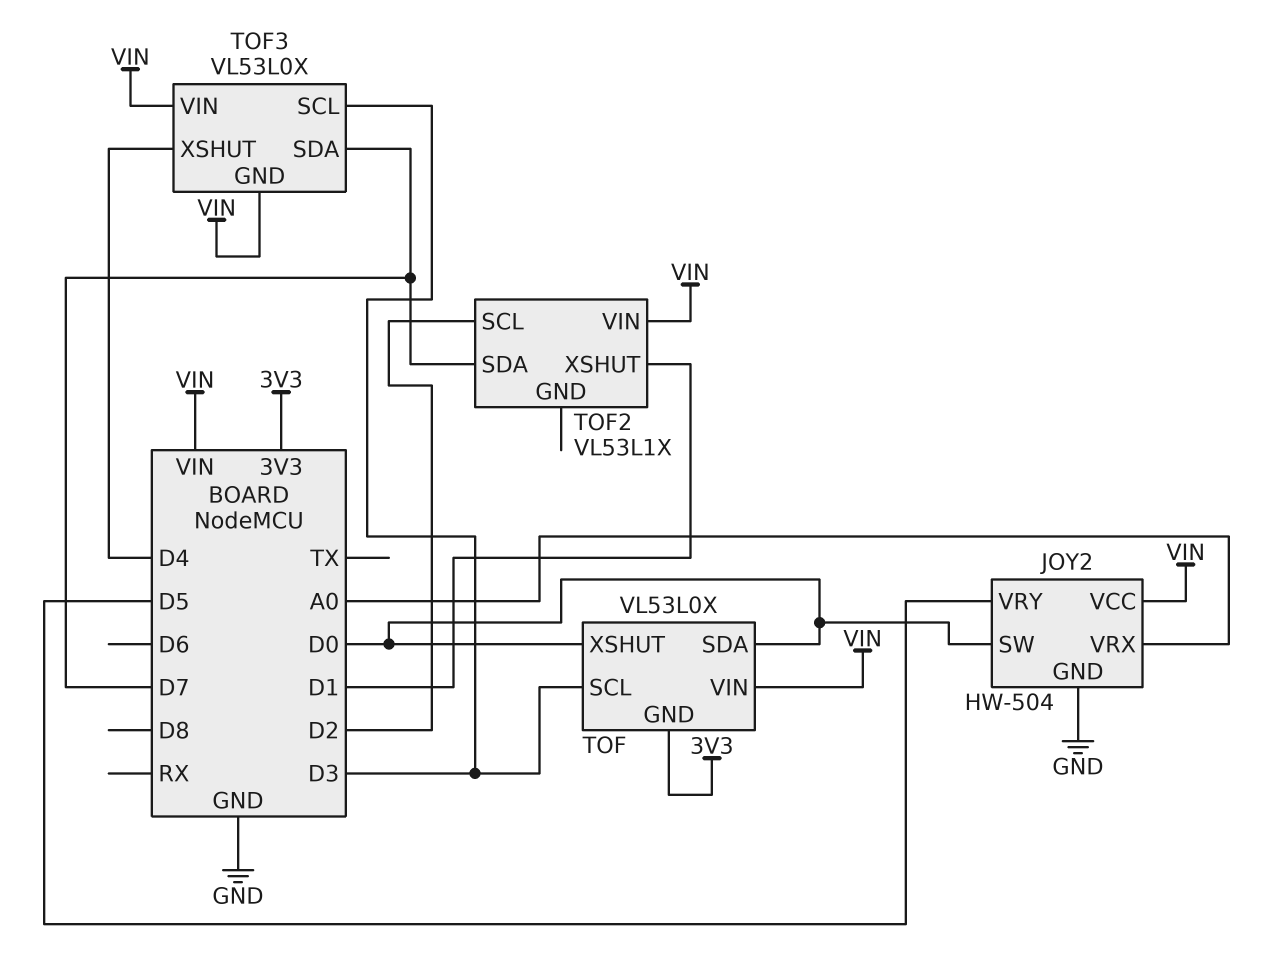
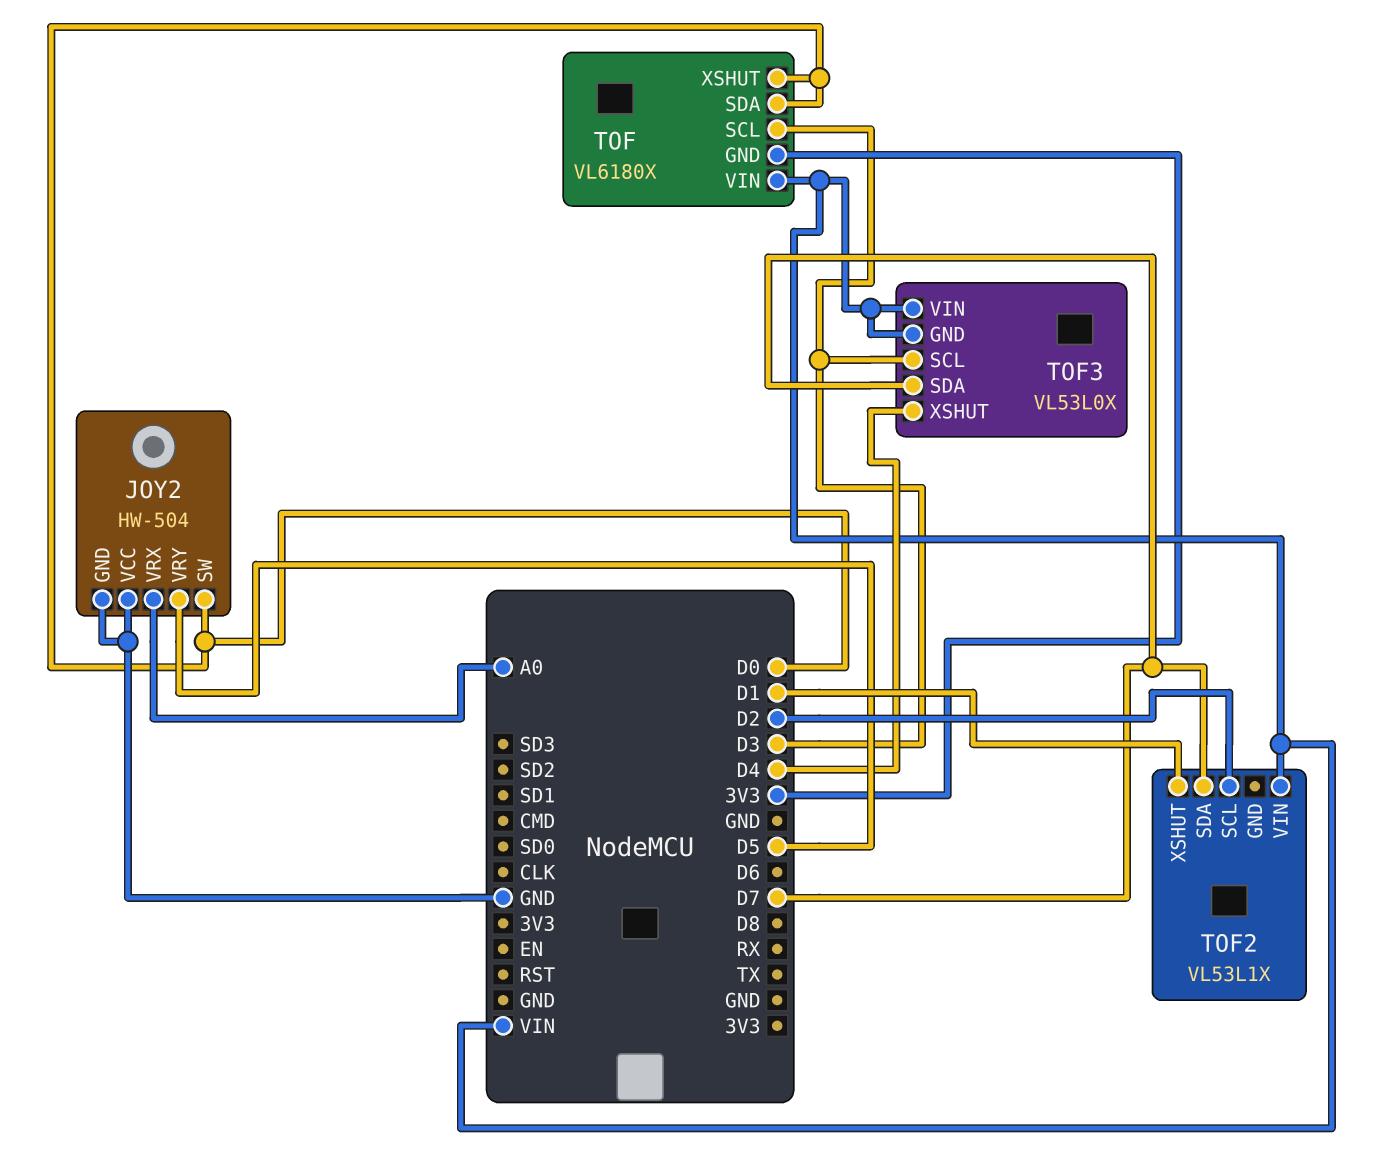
JOY2 pin VCC: VIN -> GND
TOF: VL53L0X -> VL6180X

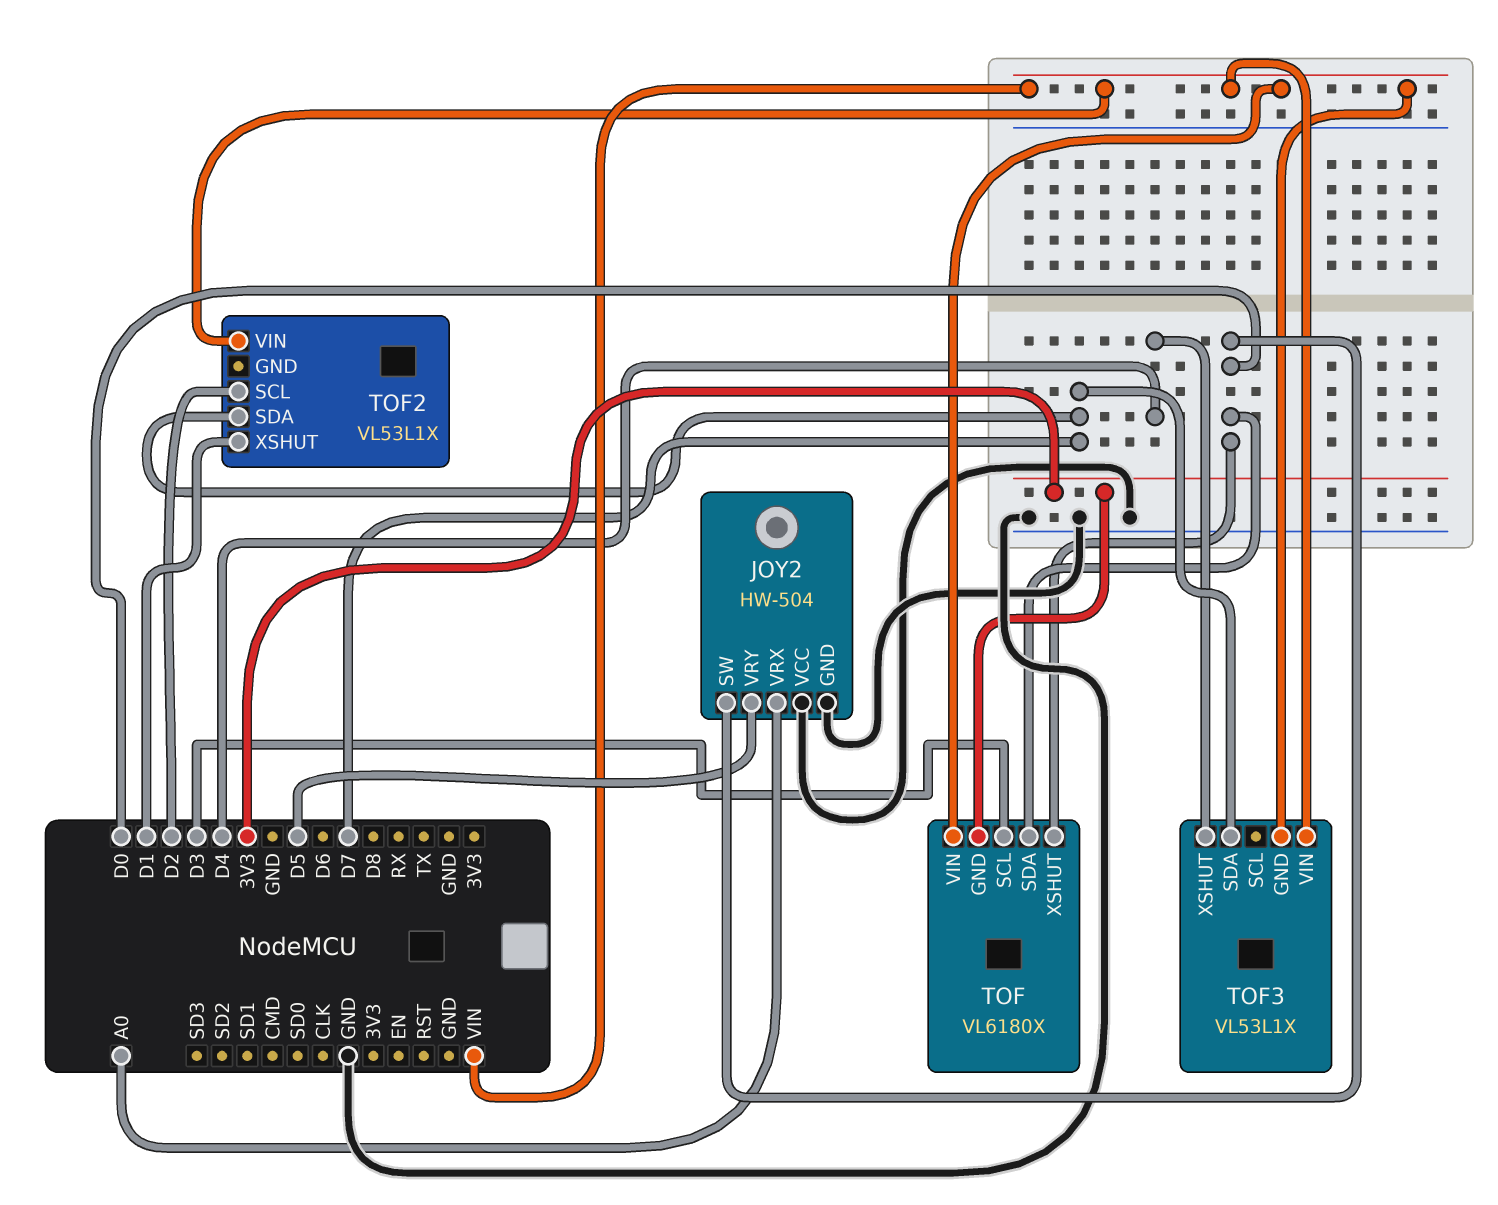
TOF3: VL53L0X -> VL53L1X
TOF3 pin SCL: D3 -> none

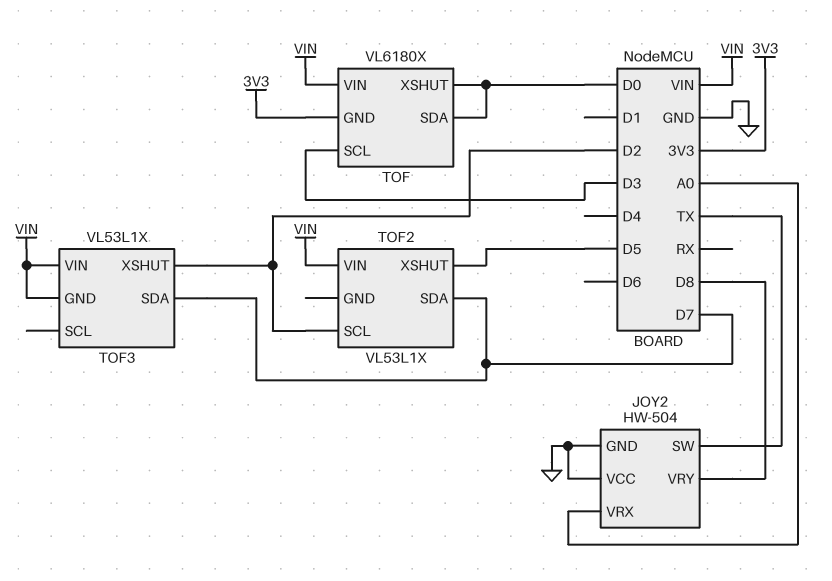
JOY2 pin SW: D0 -> TX
JOY2 pin VRY: D5 -> D8
TOF2 pin XSHUT: D1 -> D5
TOF3 pin XSHUT: D4 -> D2

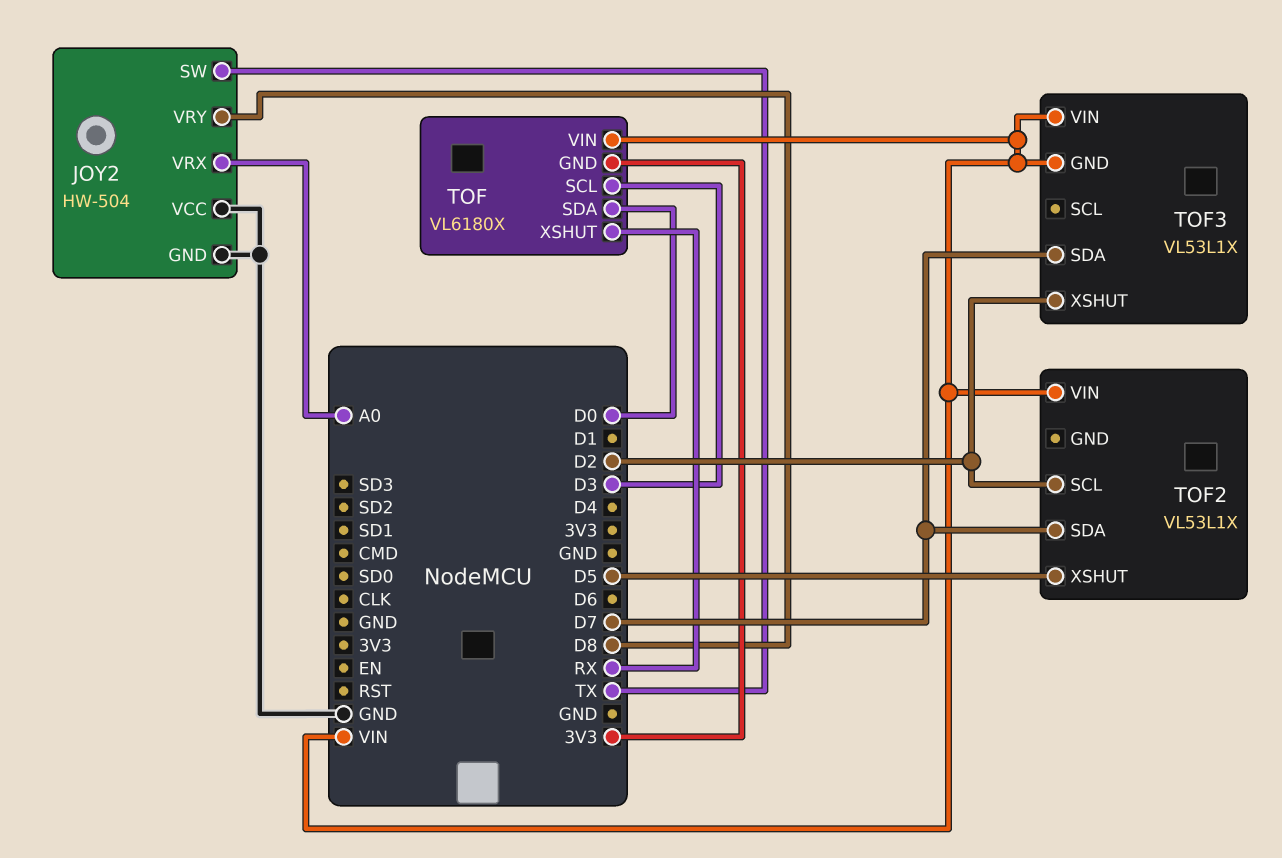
TOF pin XSHUT: D0 -> RX

